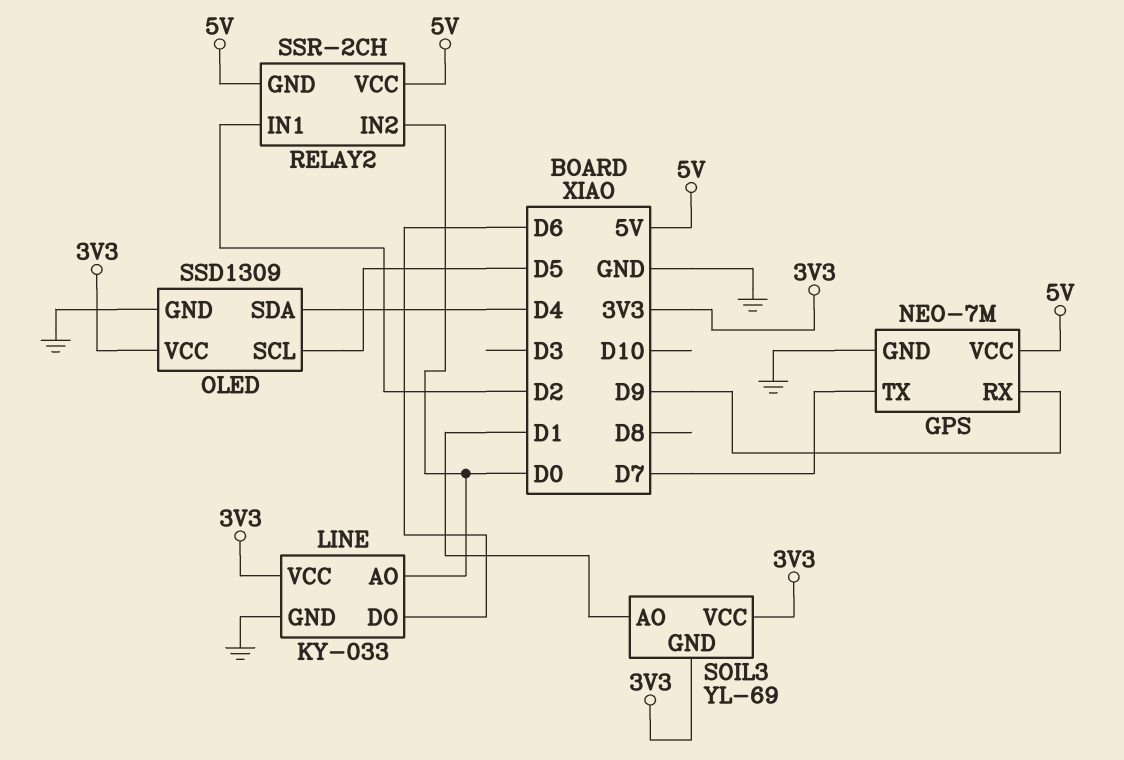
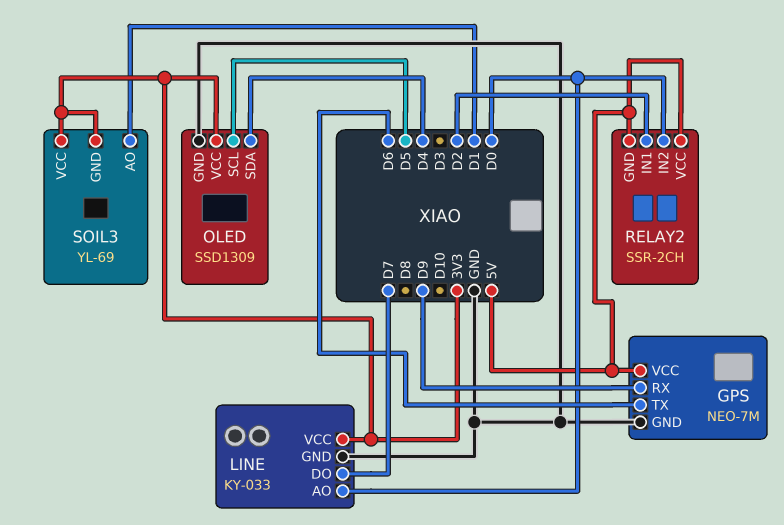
GPS pin TX: D7 -> D6
LINE pin DO: D6 -> D7

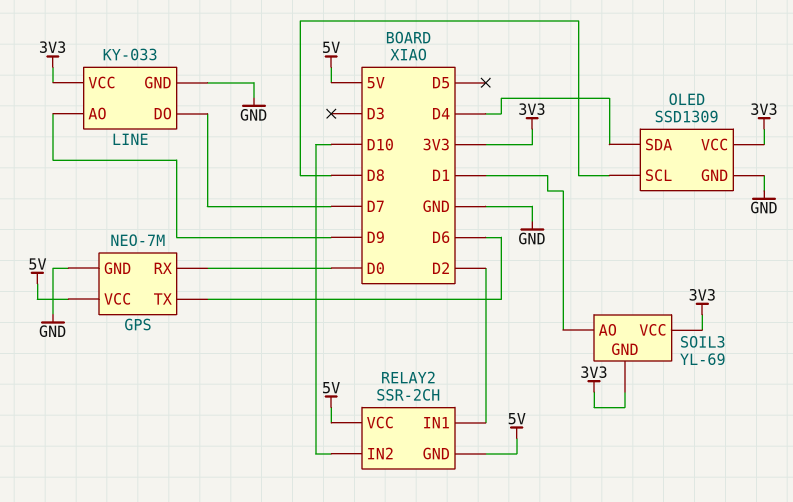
GPS pin RX: D9 -> D0
LINE pin AO: D0 -> D9
OLED pin SCL: D5 -> D8
RELAY2 pin IN2: D0 -> D10

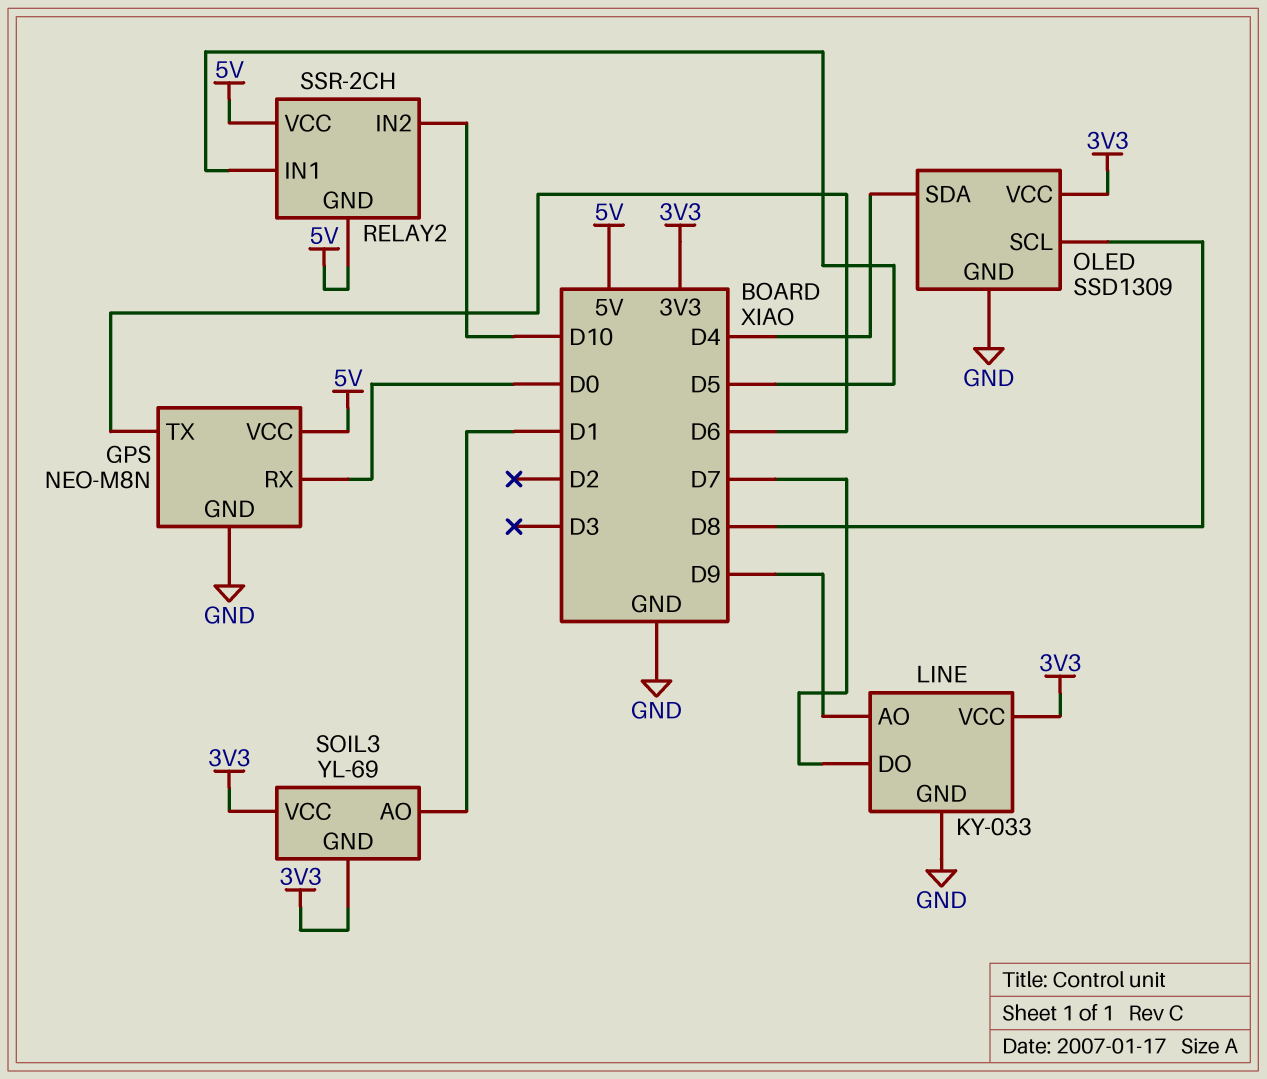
GPS: NEO-7M -> NEO-M8N
RELAY2 pin IN1: D2 -> D5

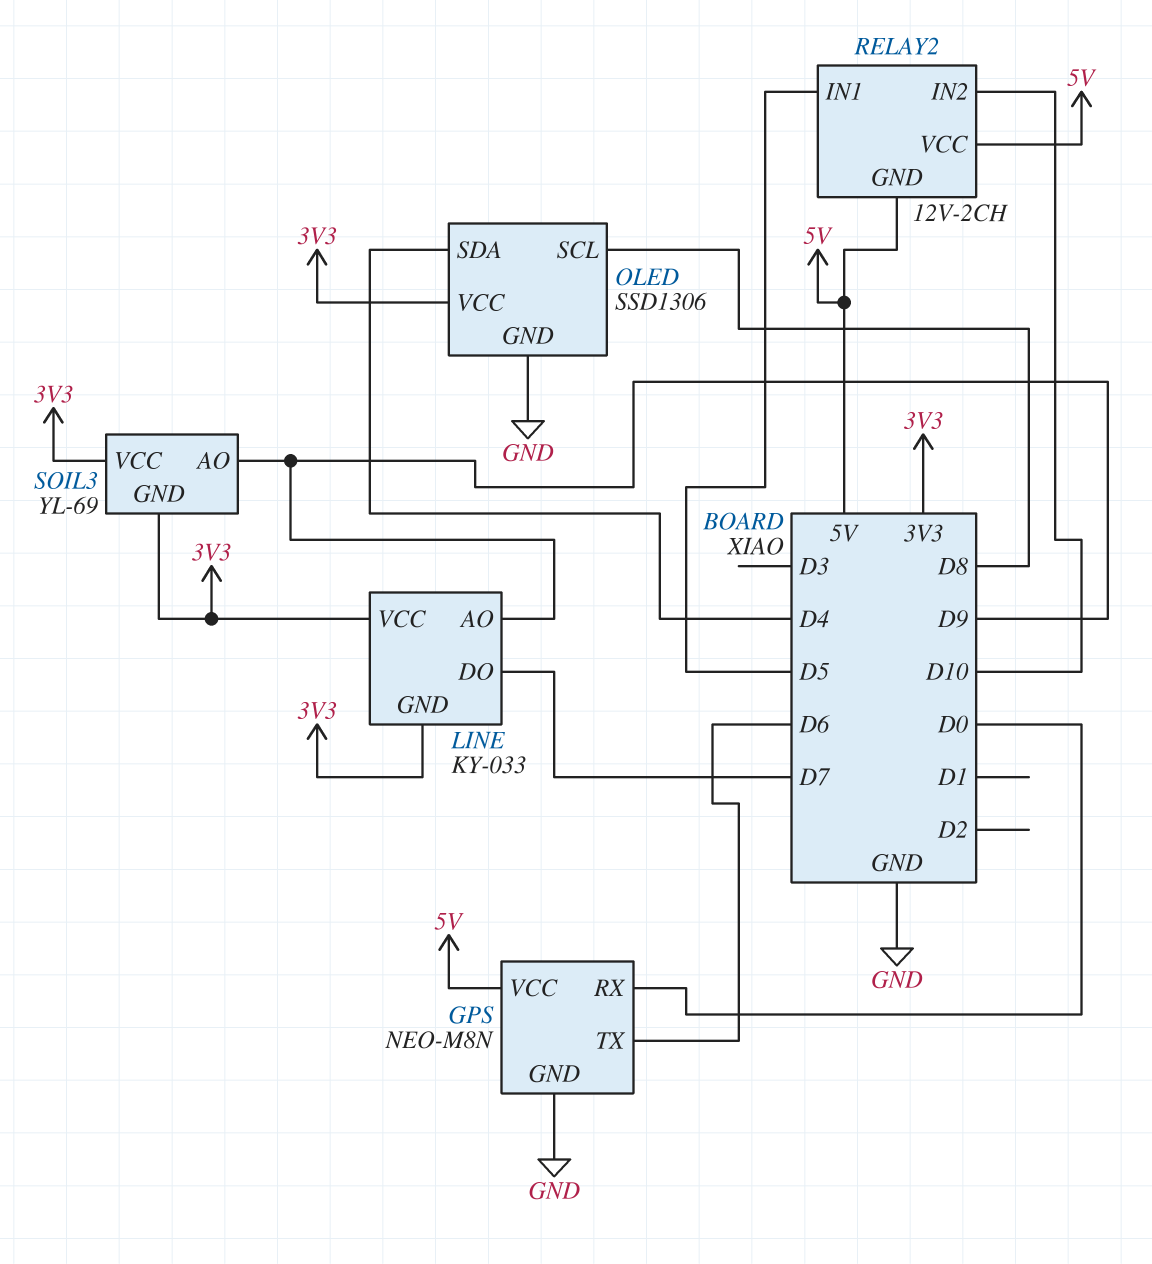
LINE pin GND: GND -> 3V3
OLED: SSD1309 -> SSD1306
RELAY2: SSR-2CH -> 12V-2CH
SOIL3 pin AO: D1 -> D9

